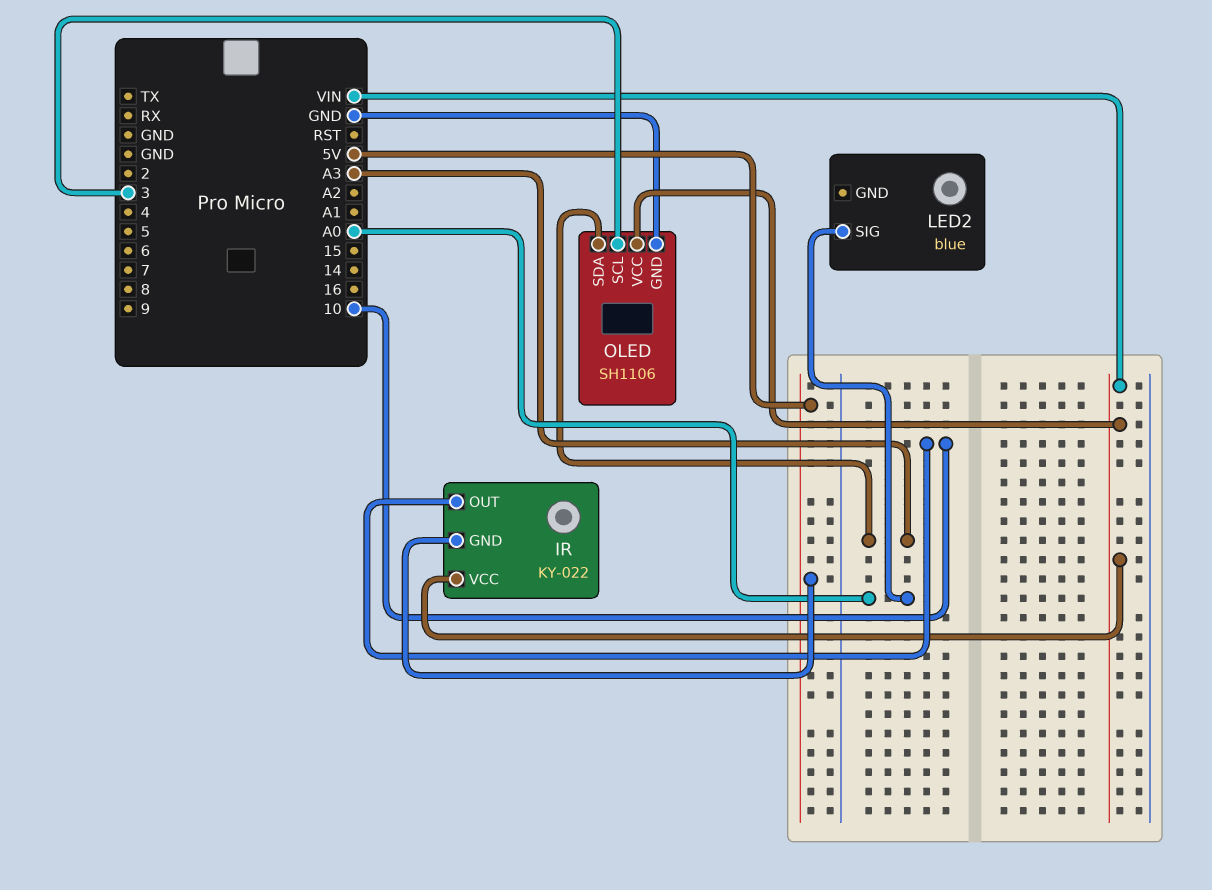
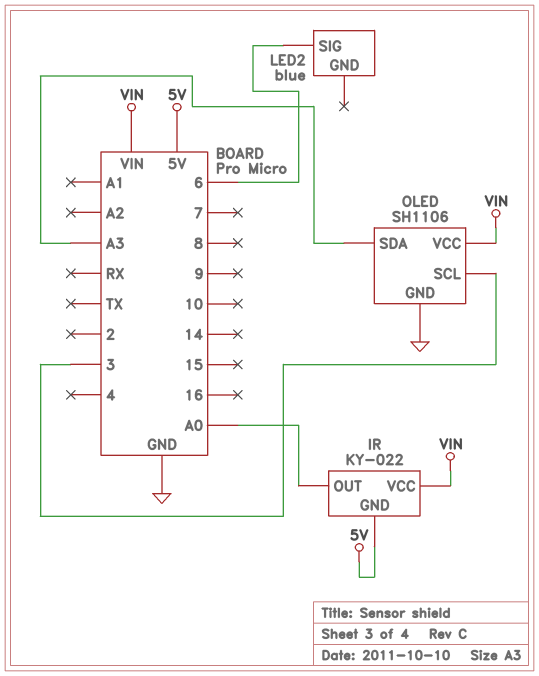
IR pin OUT: 10 -> A0
LED2 pin SIG: A0 -> 6

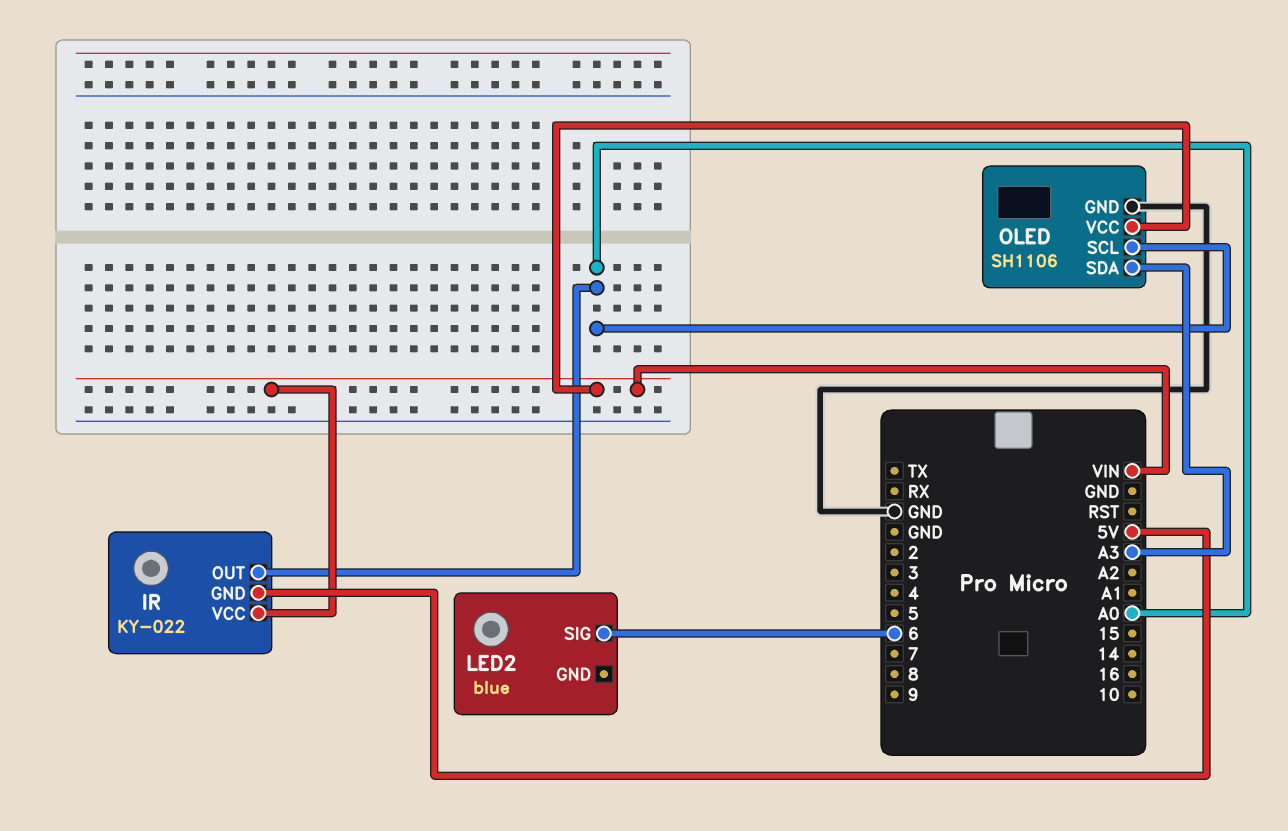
OLED pin SCL: 3 -> A0

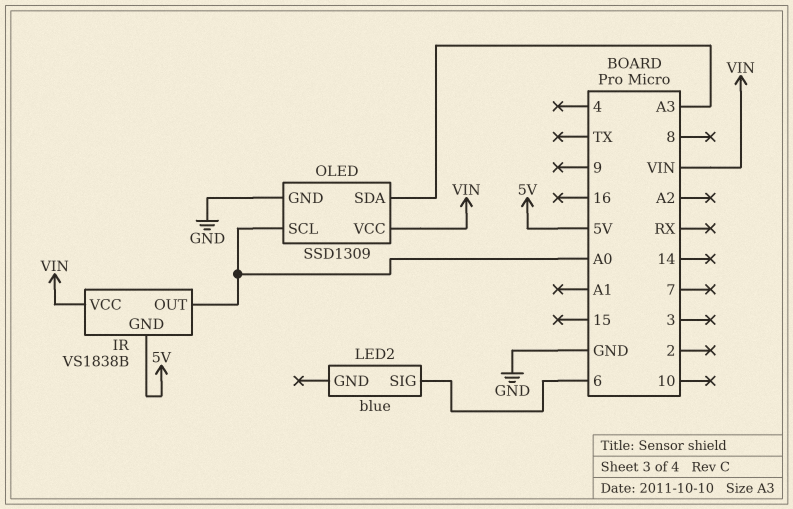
IR: KY-022 -> VS1838B
OLED: SH1106 -> SSD1309

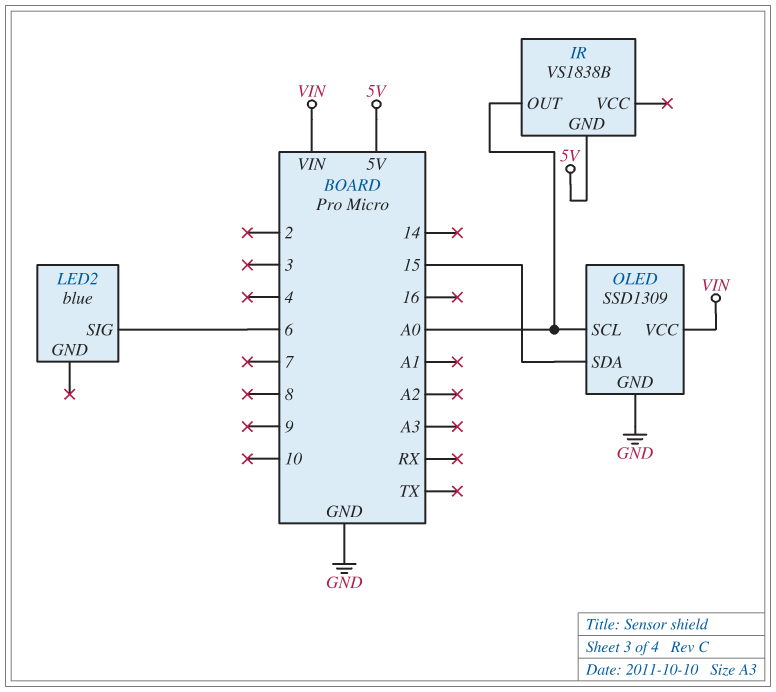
IR pin VCC: VIN -> none
OLED pin SDA: A3 -> 15

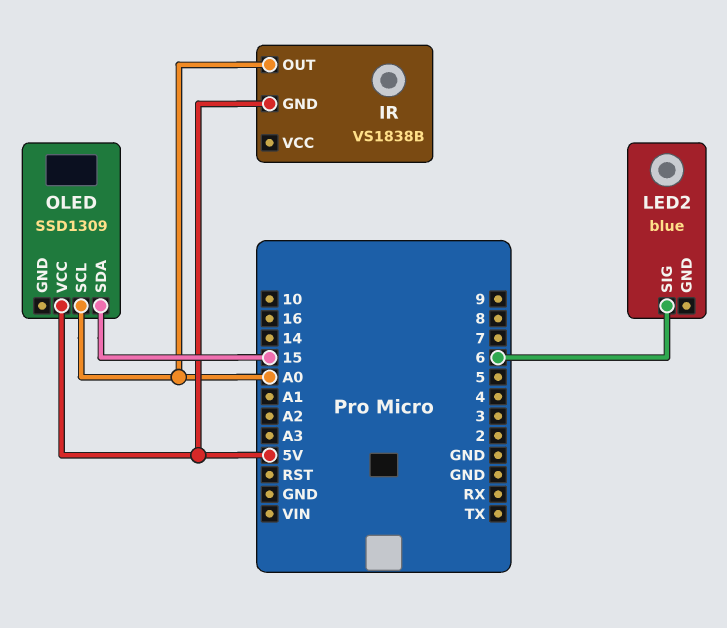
OLED pin GND: GND -> none
OLED pin VCC: VIN -> 5V

